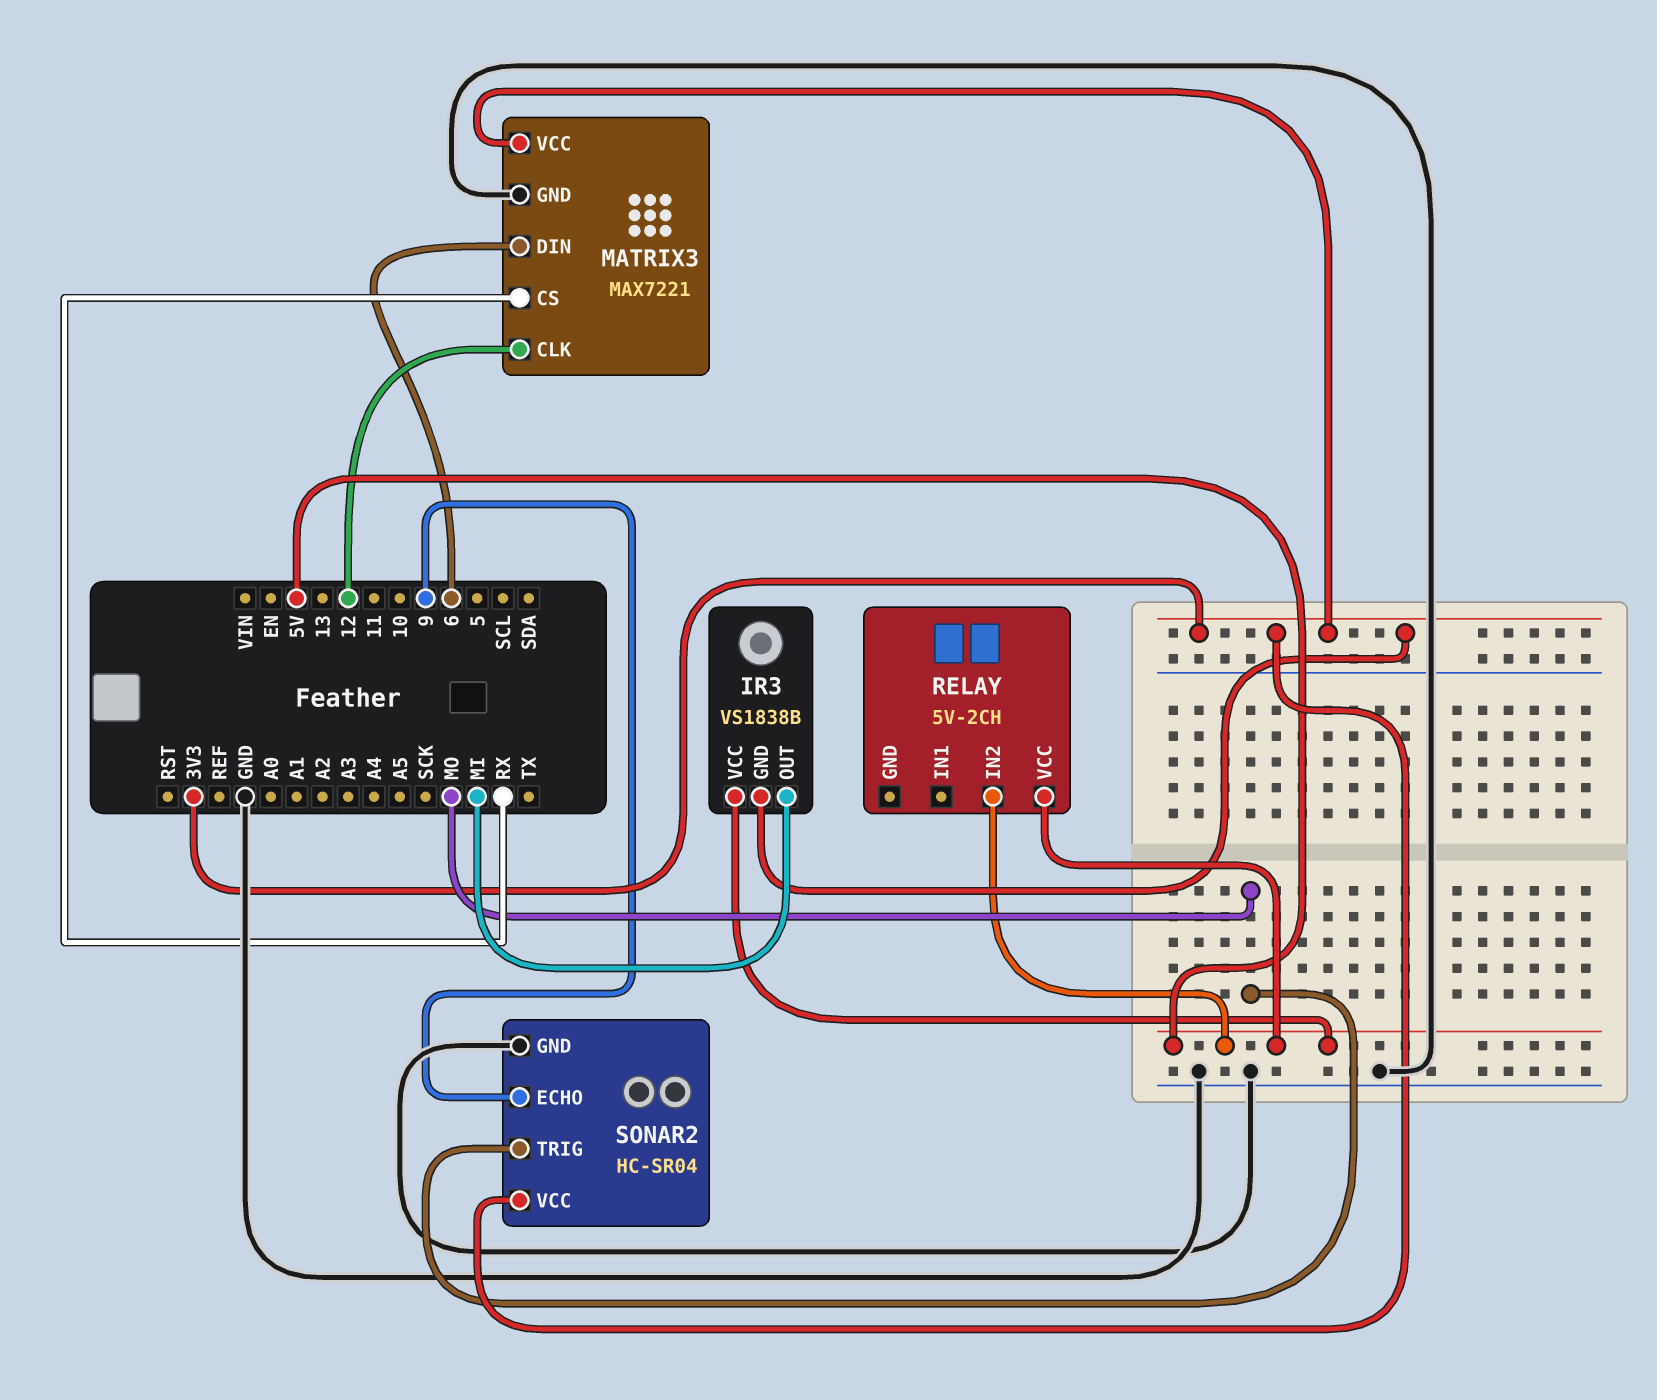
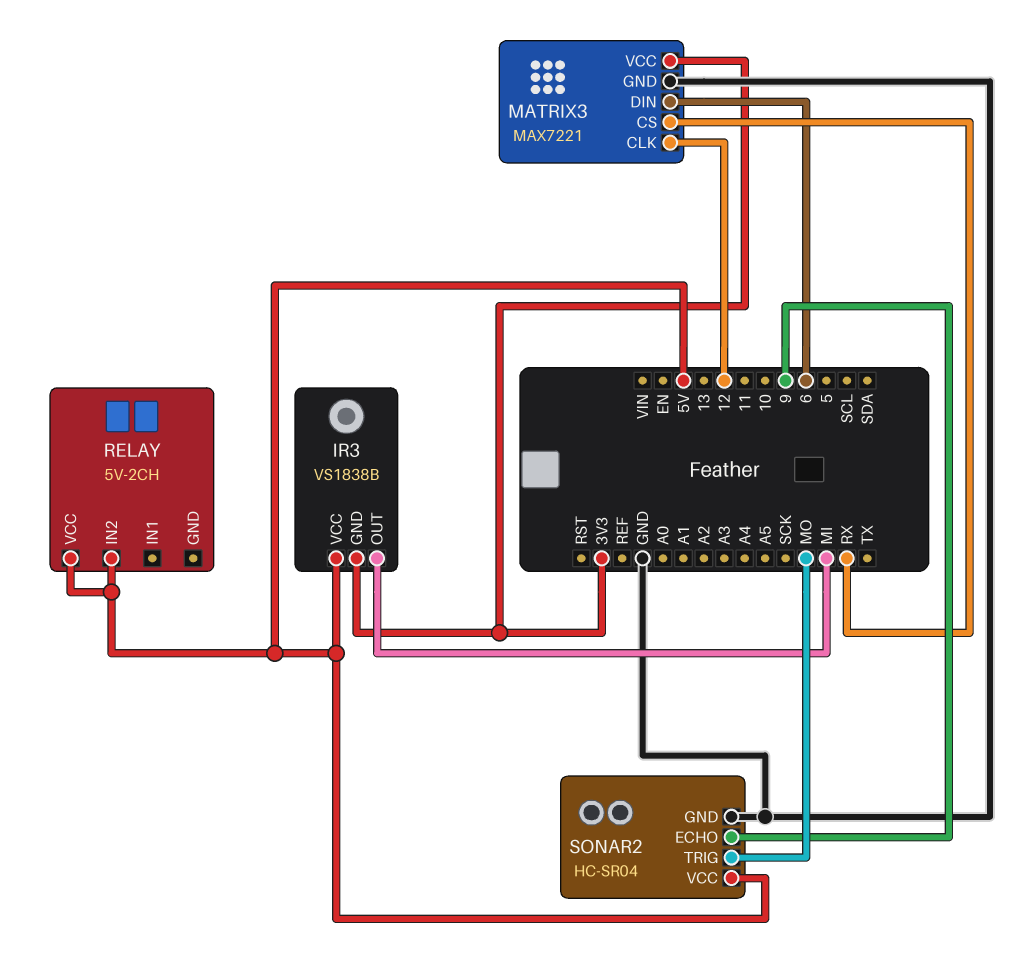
SONAR2 pin VCC: 3V3 -> 5V

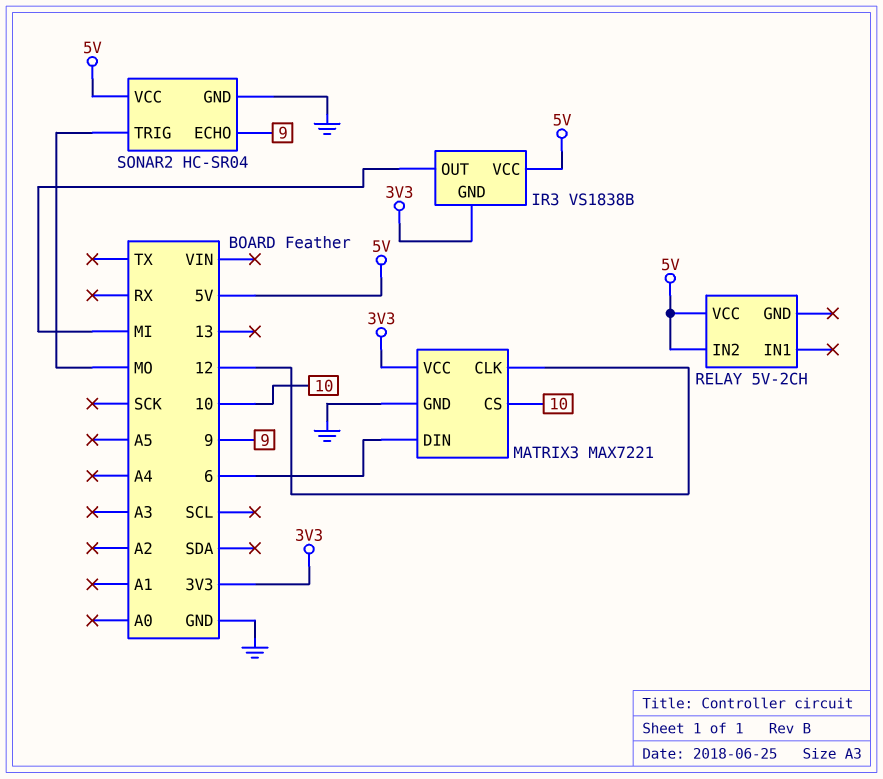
MATRIX3 pin CS: RX -> 10

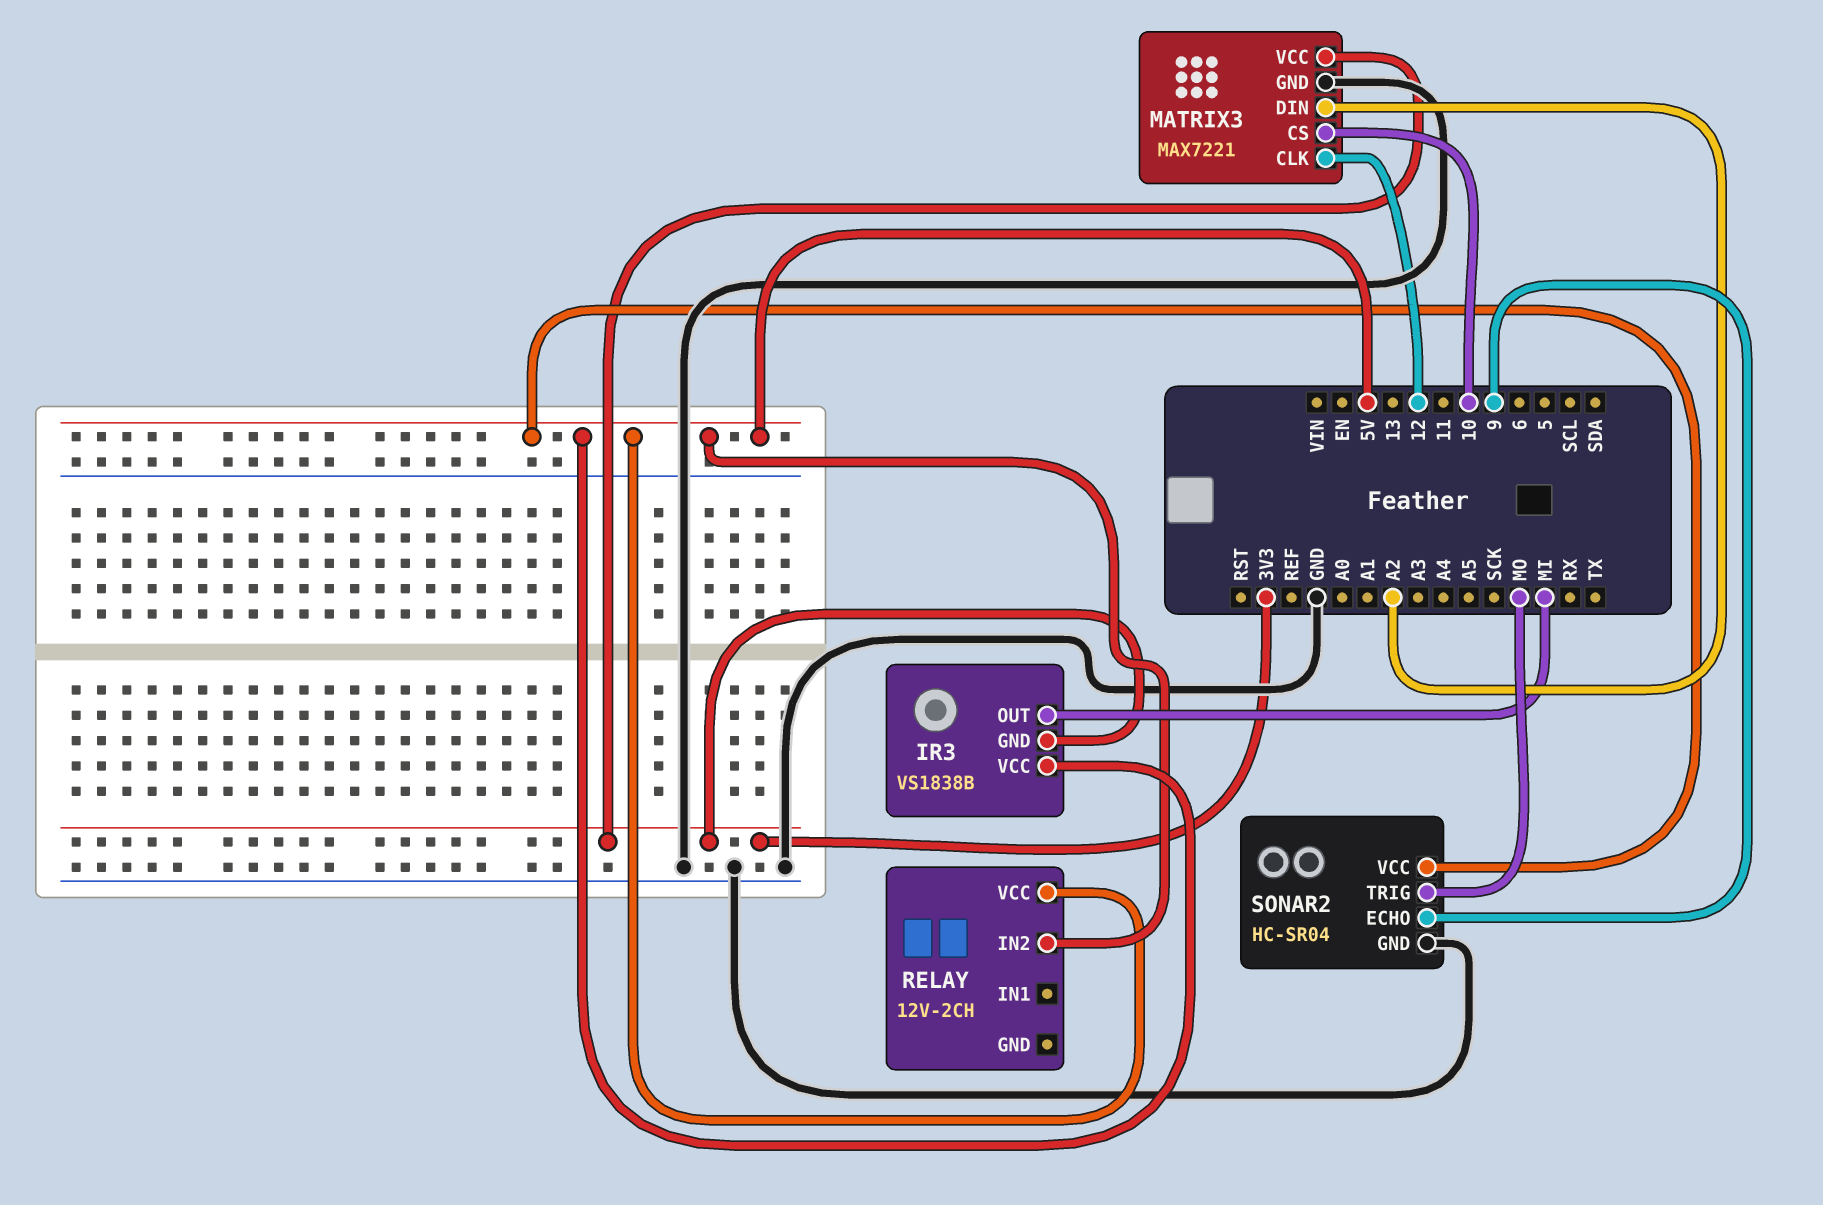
MATRIX3 pin DIN: 6 -> A2
RELAY: 5V-2CH -> 12V-2CH

